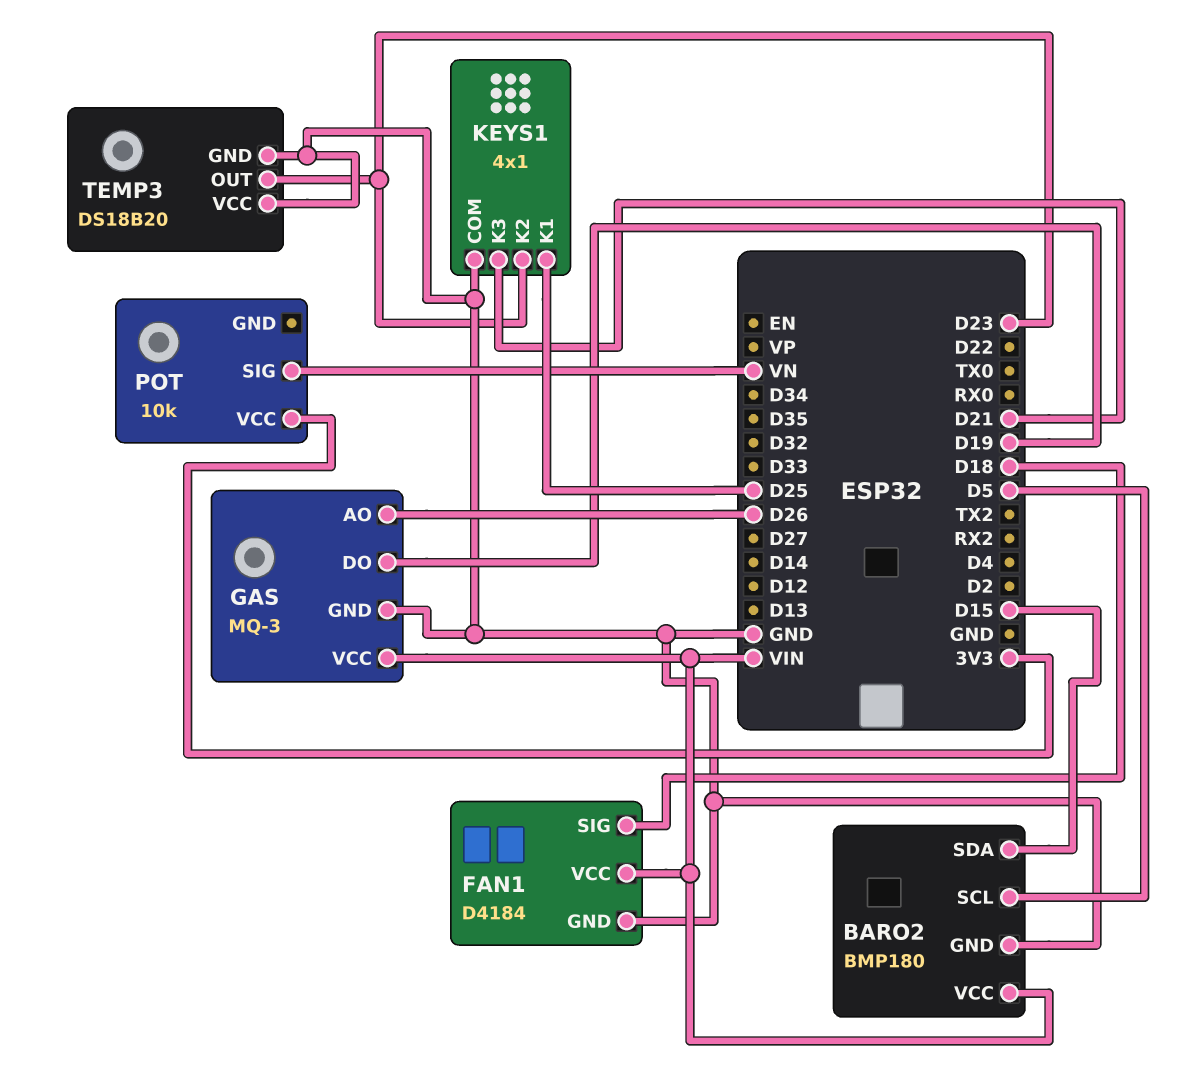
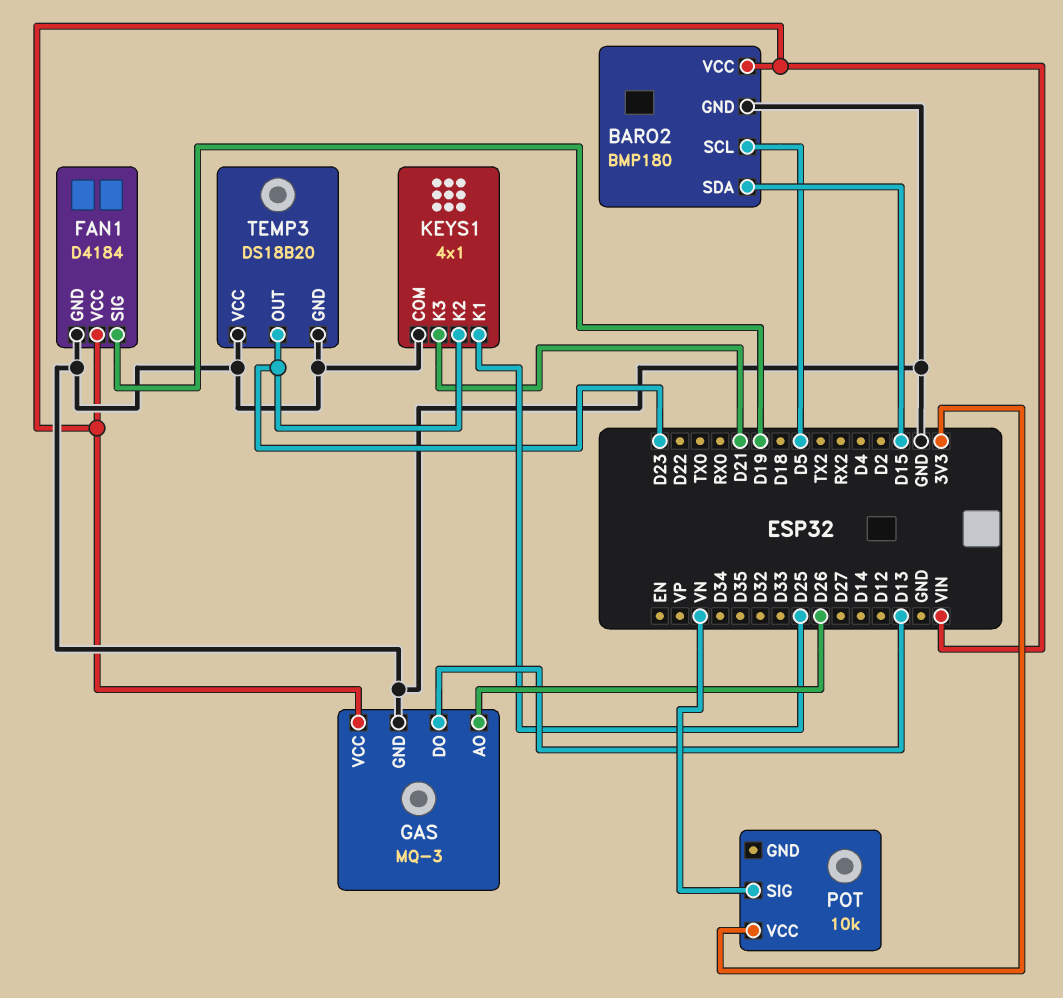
FAN1 pin SIG: D18 -> D19
GAS pin DO: D19 -> D13

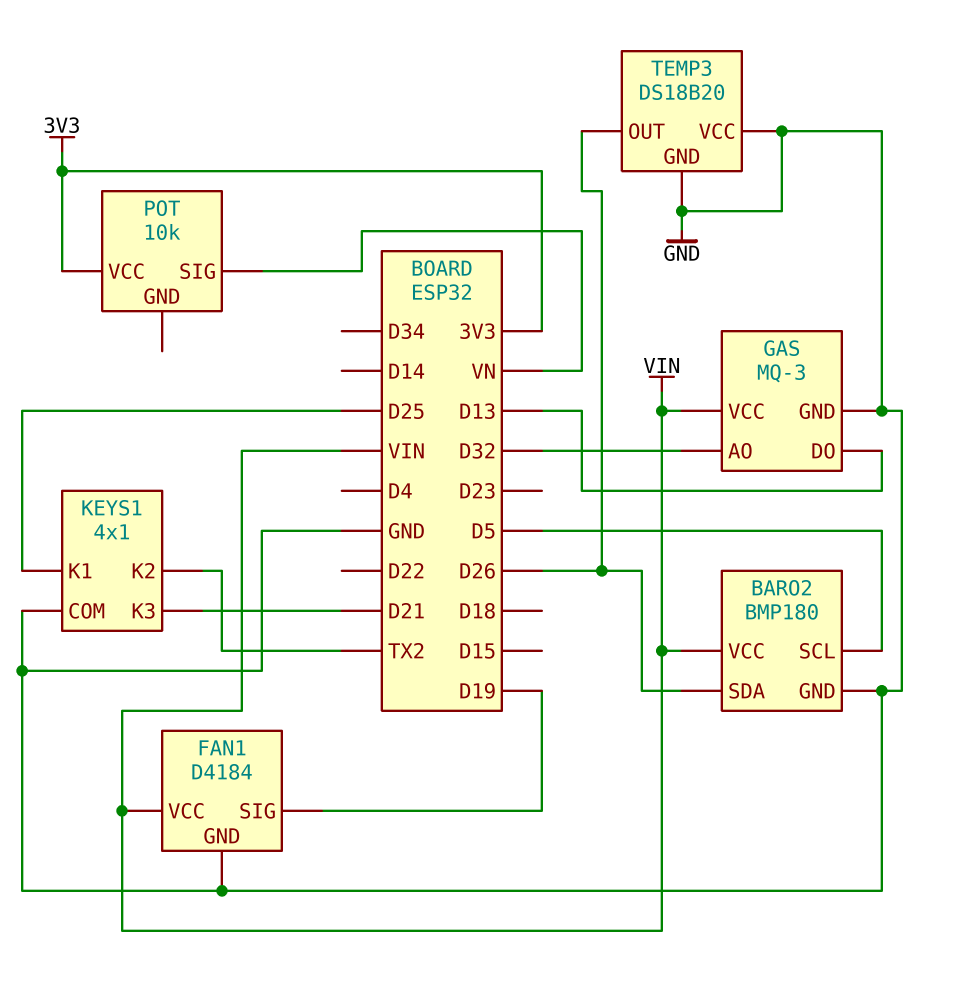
BARO2 pin SDA: D15 -> D26
GAS pin AO: D26 -> D32
KEYS1 pin K2: D23 -> TX2
TEMP3 pin OUT: D23 -> D26

